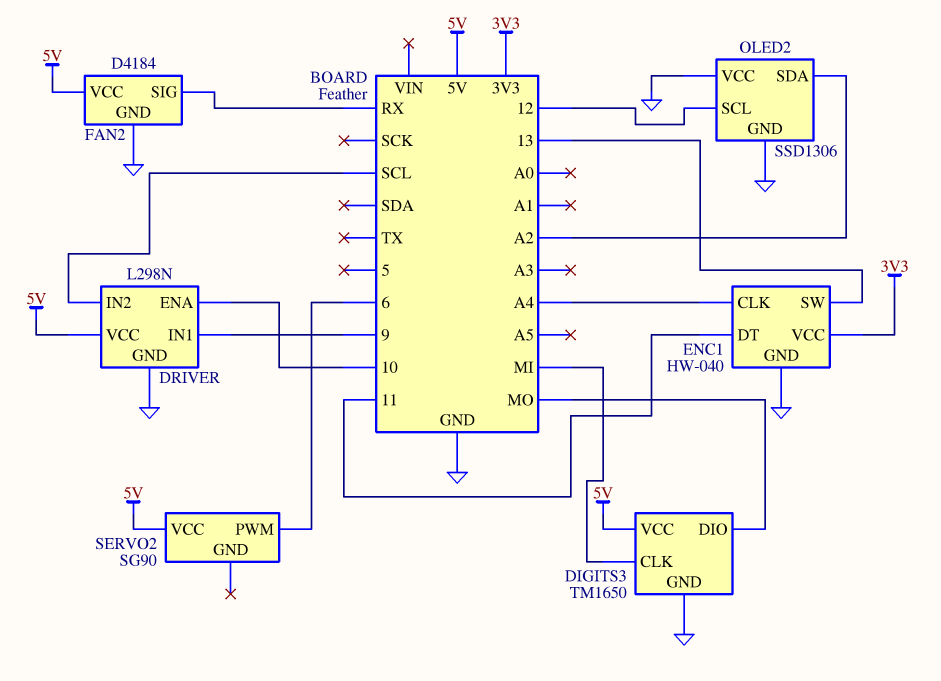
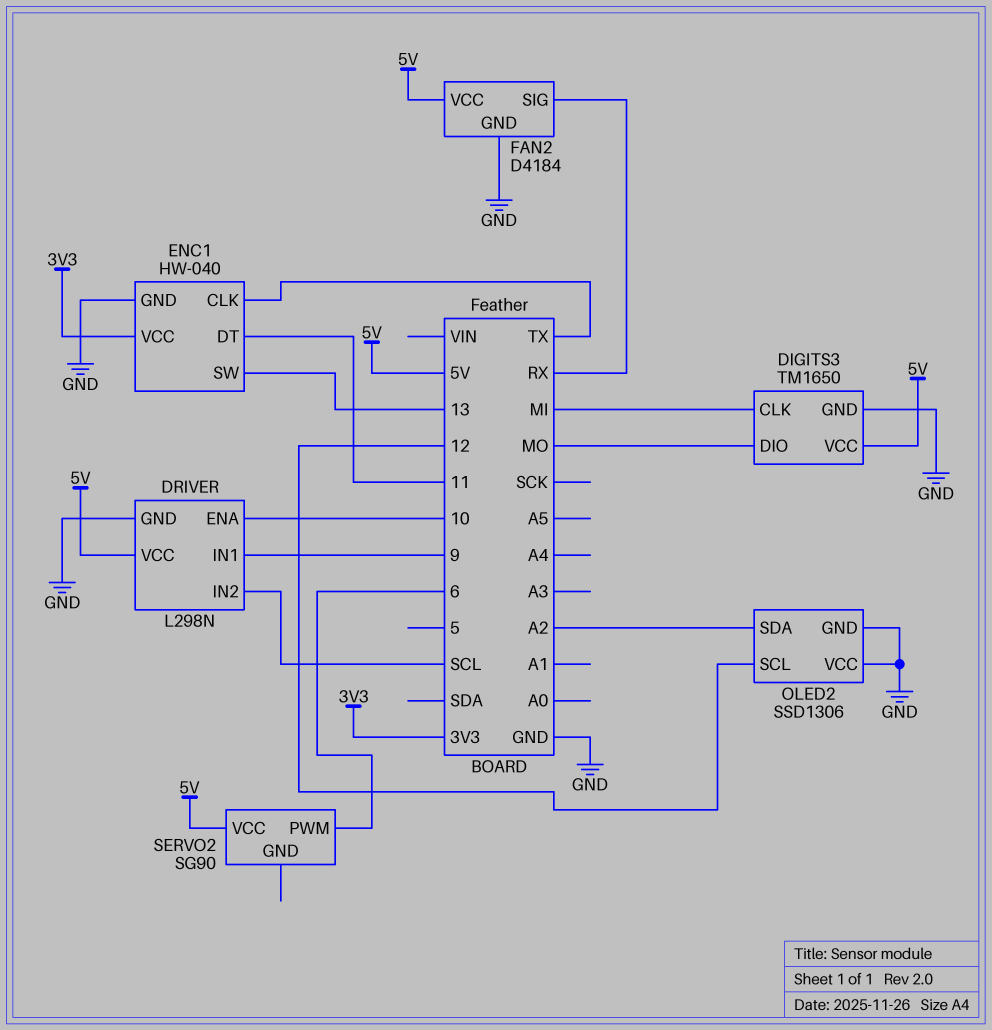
ENC1 pin CLK: A4 -> TX

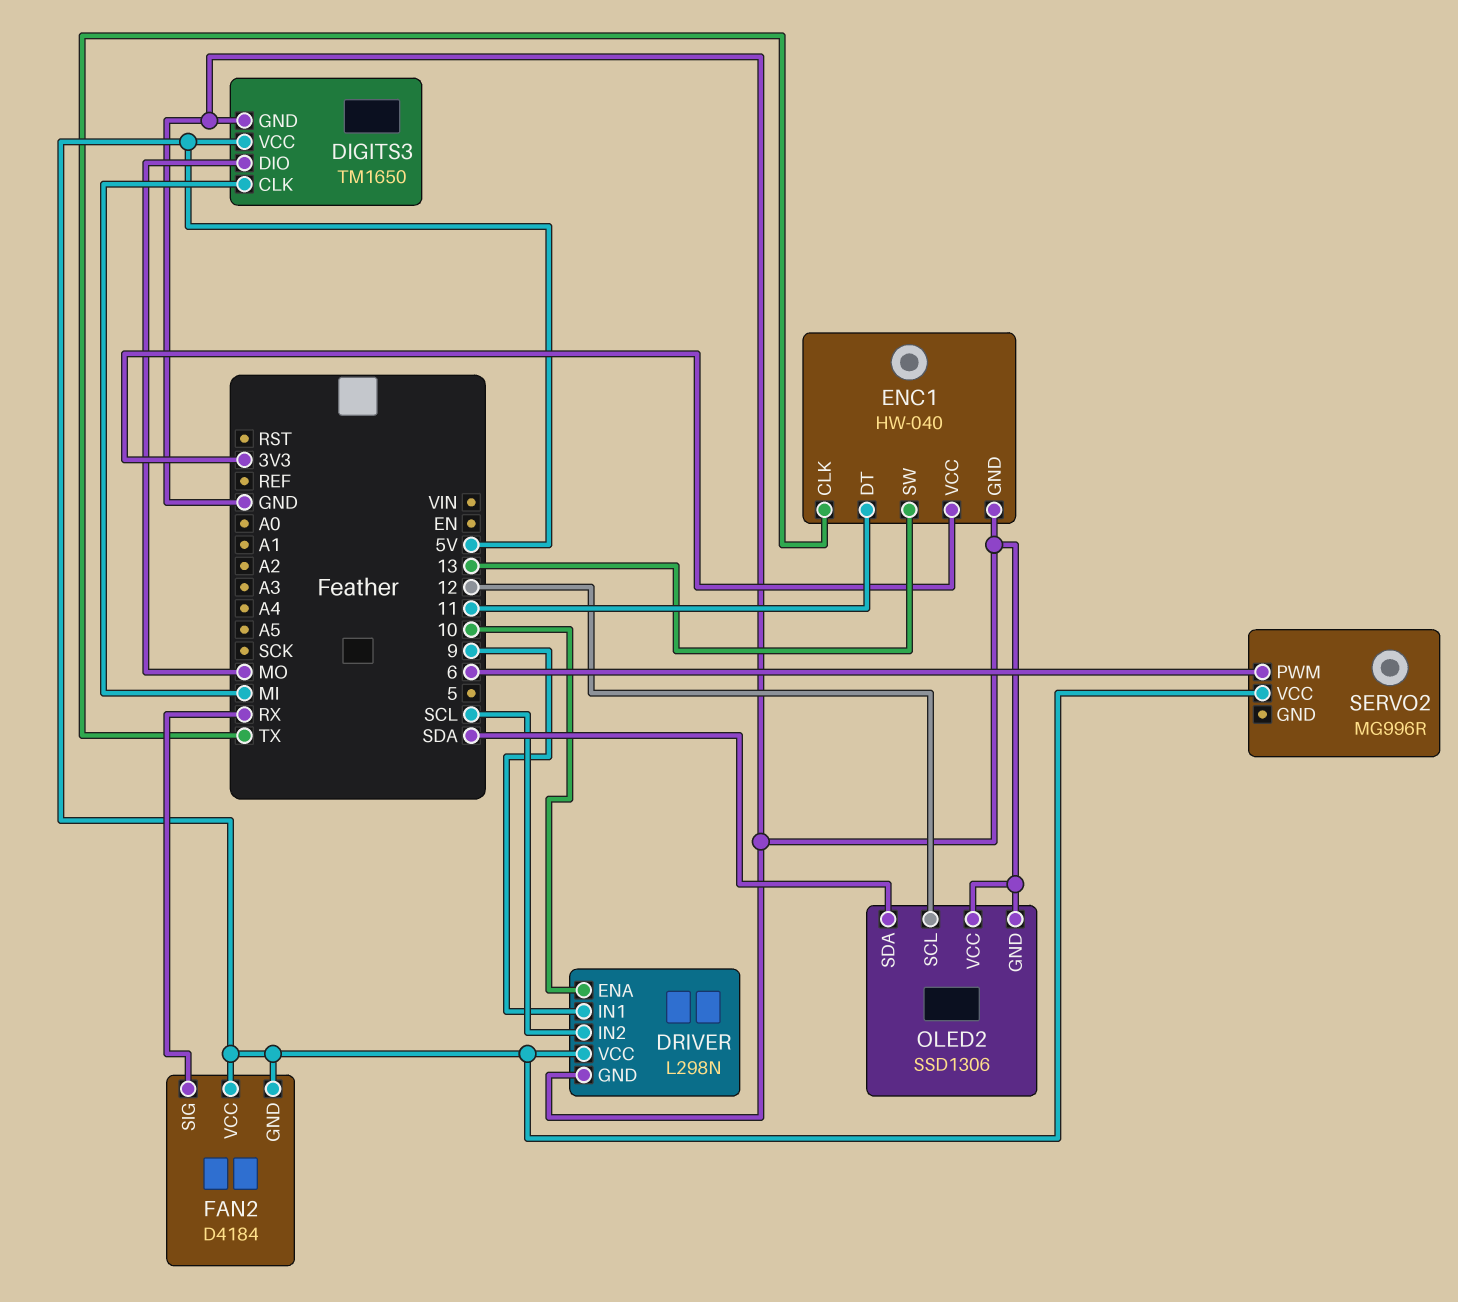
FAN2 pin GND: GND -> 5V
OLED2 pin SDA: A2 -> SDA
SERVO2: SG90 -> MG996R

